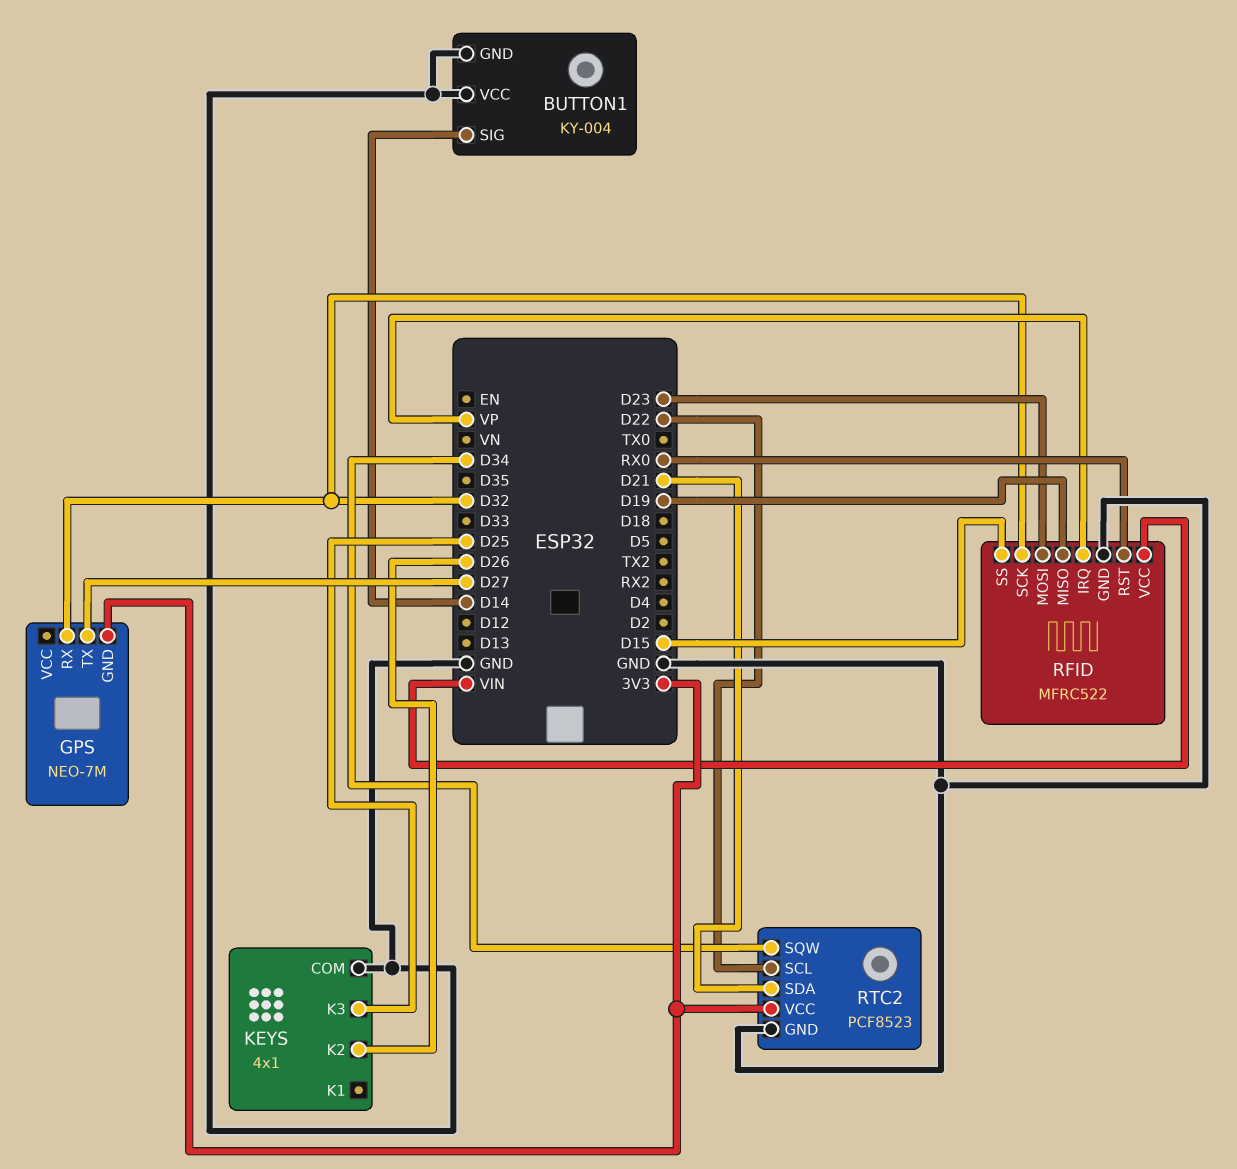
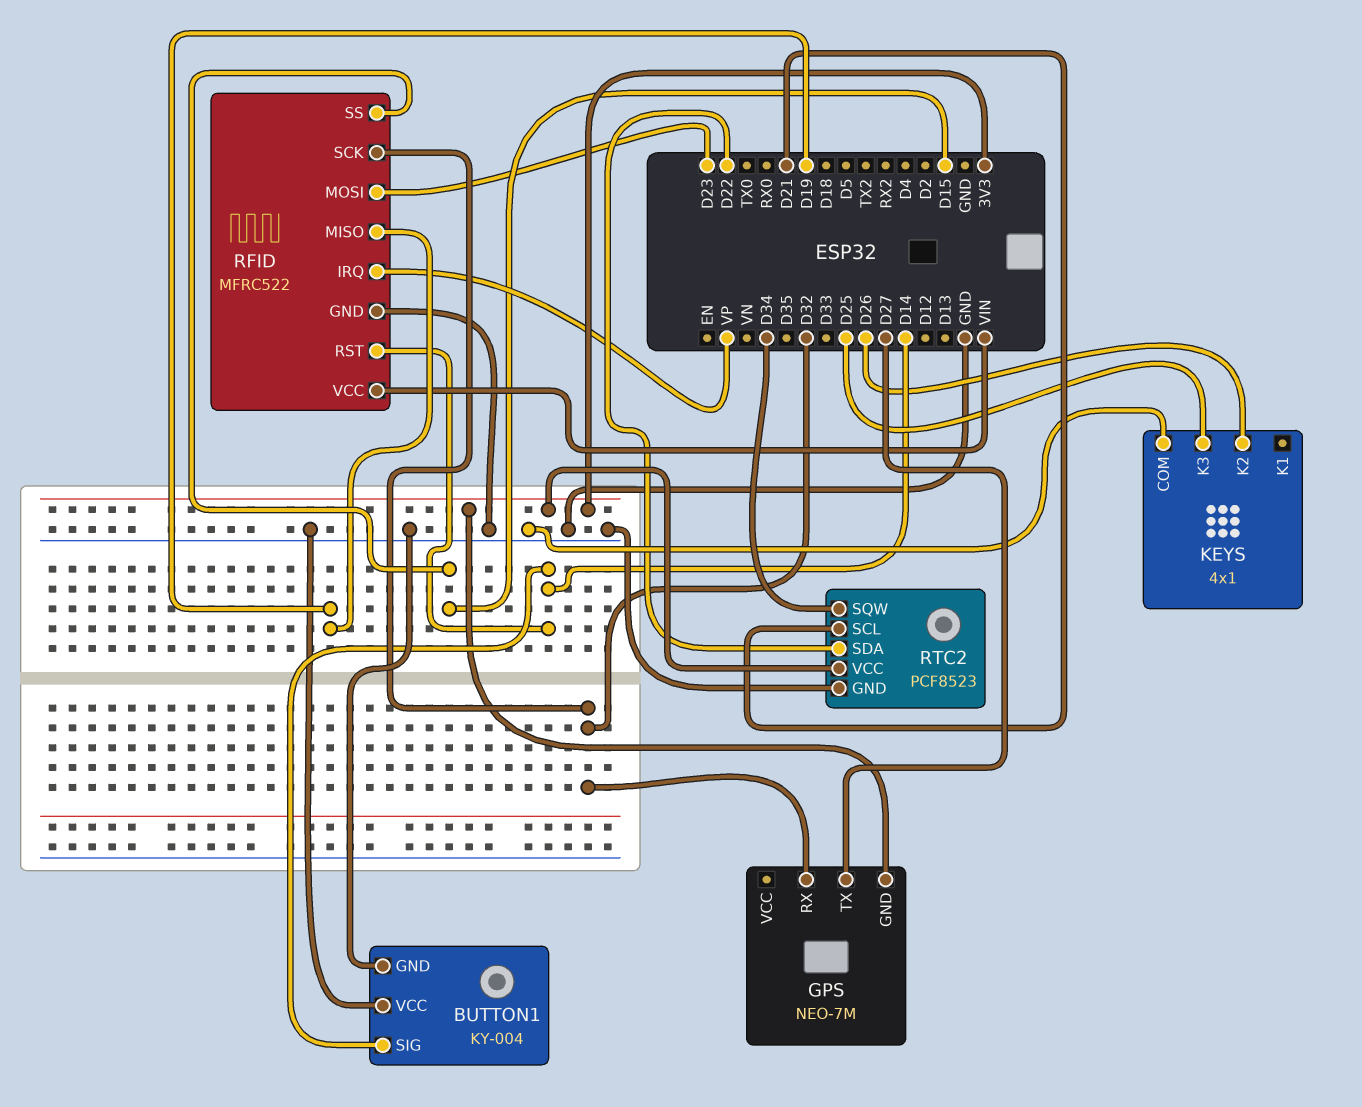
RFID pin RST: RX0 -> D14
RTC2 pin SCL: D22 -> D21
RTC2 pin SDA: D21 -> D22

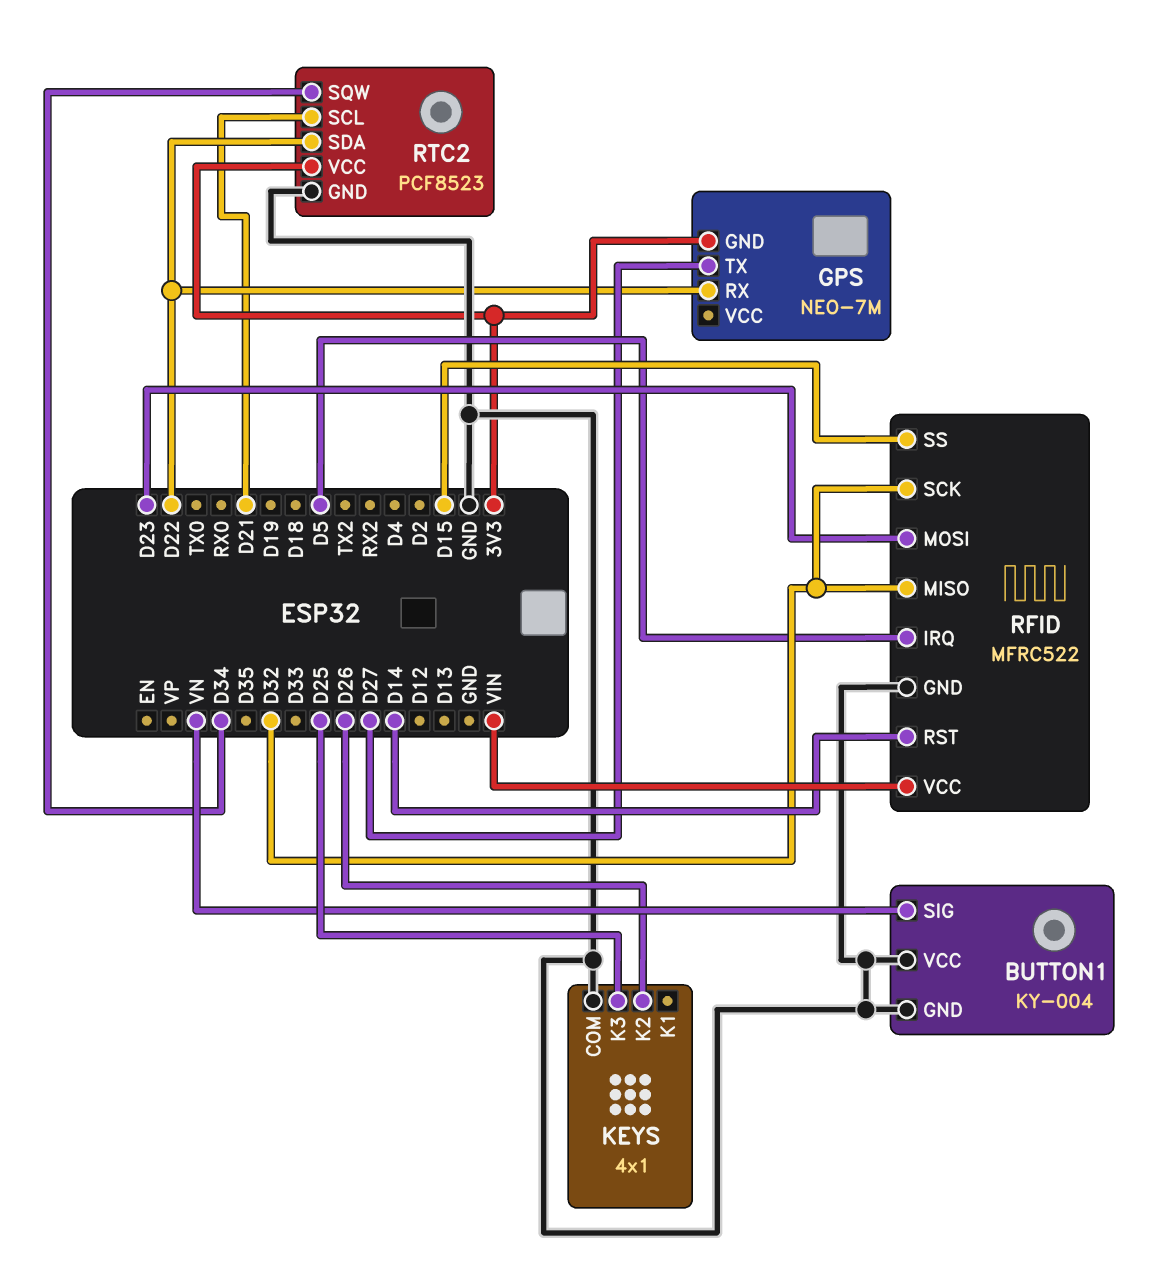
BUTTON1 pin SIG: D14 -> VN
GPS pin RX: D32 -> D22
RFID pin IRQ: VP -> D5
RFID pin MISO: D19 -> D32

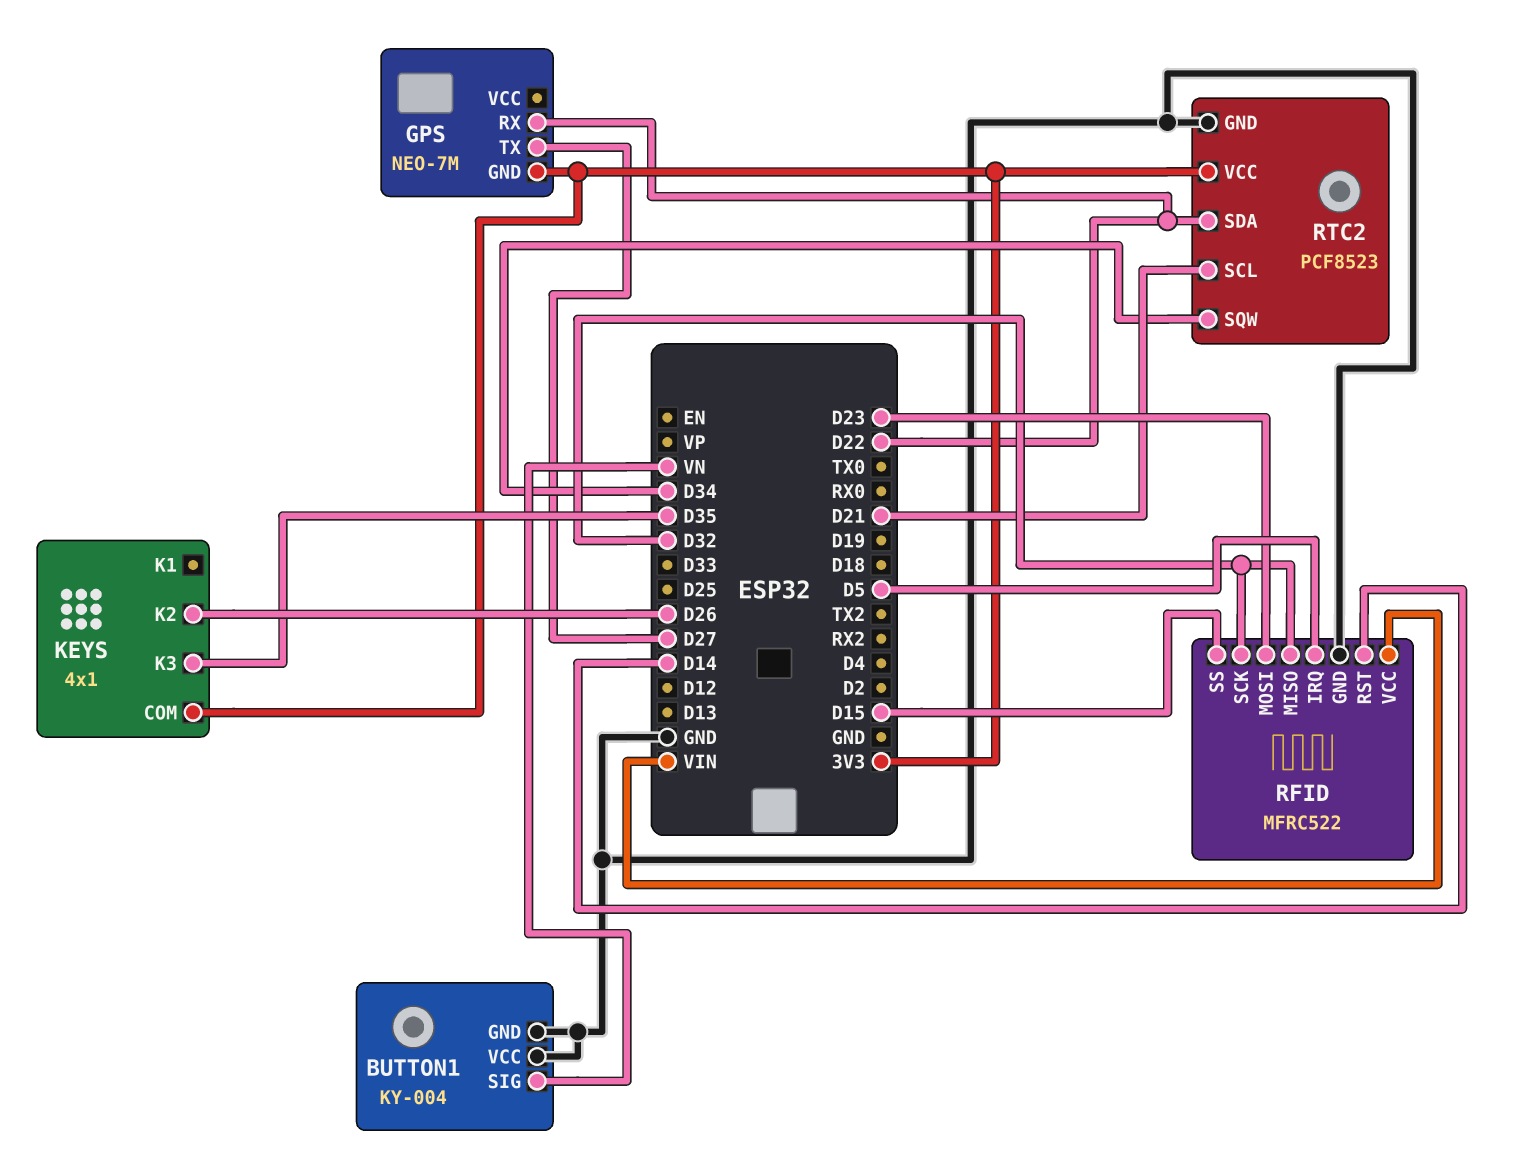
KEYS pin COM: GND -> 3V3
KEYS pin K3: D25 -> D35

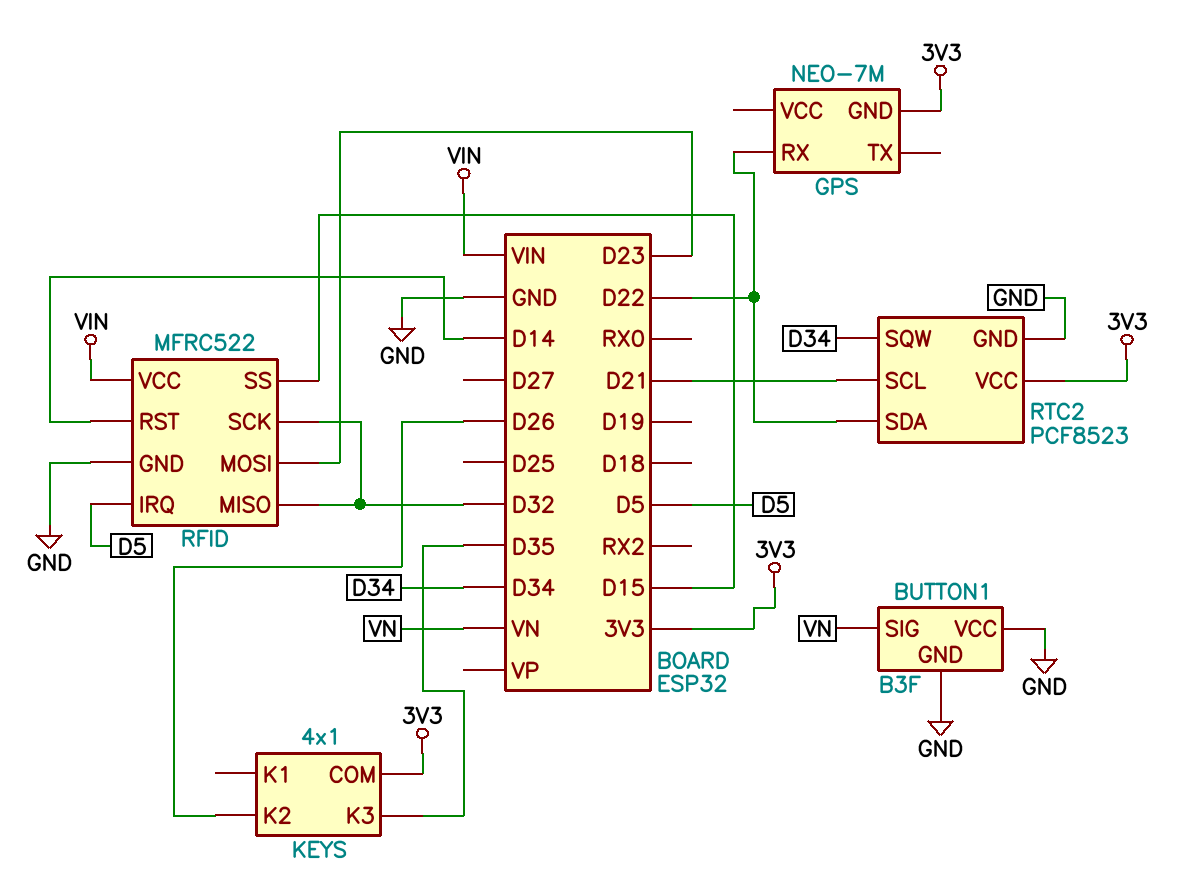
BUTTON1: KY-004 -> B3F
GPS pin TX: D27 -> none

